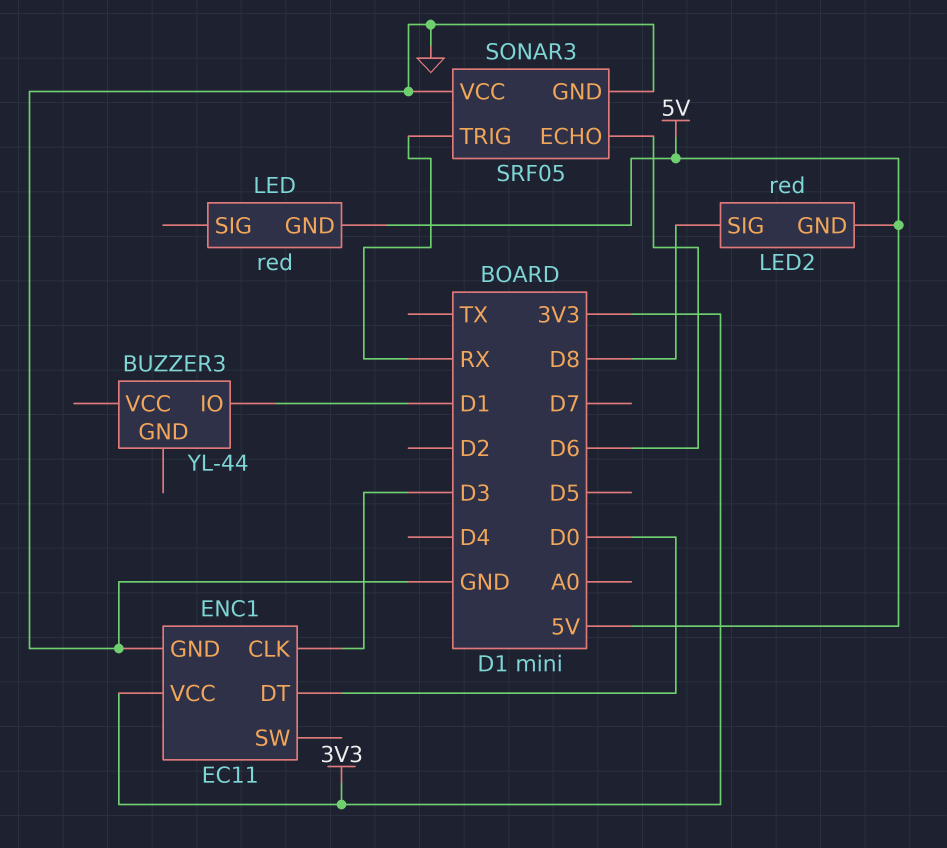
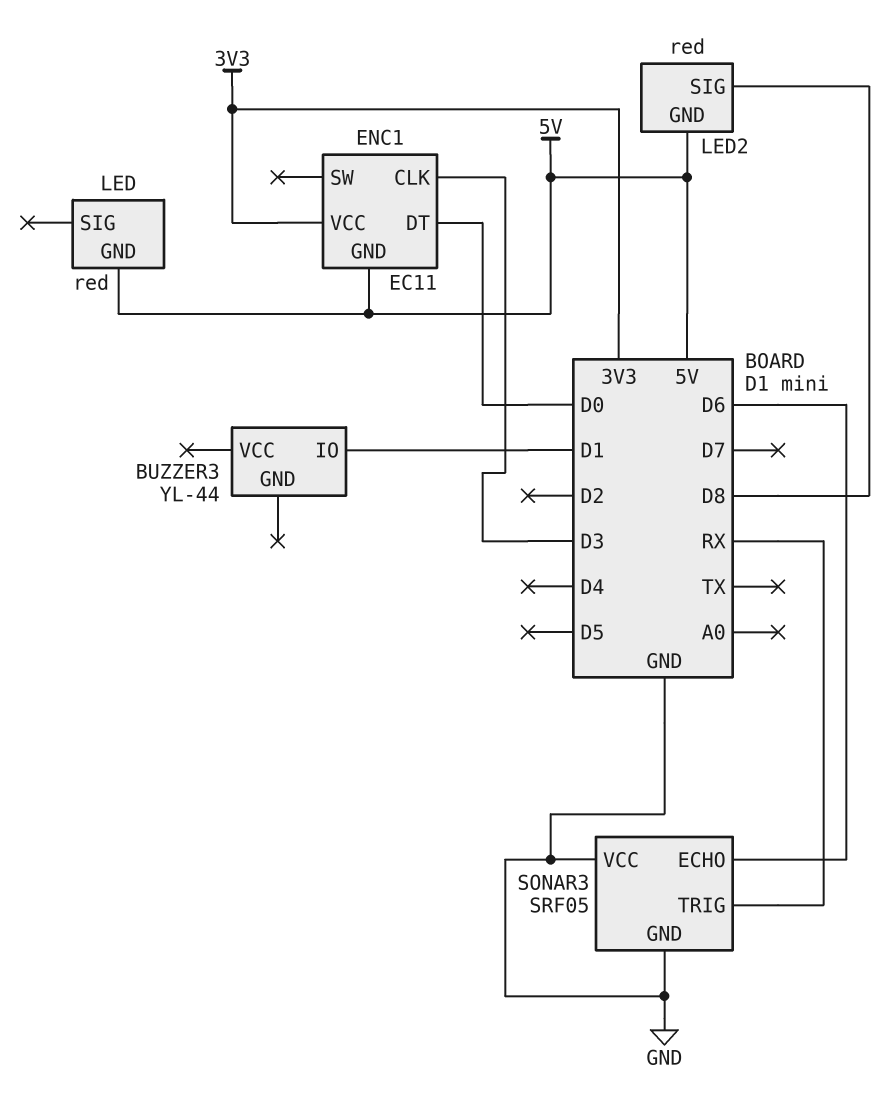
ENC1 pin GND: GND -> 5V

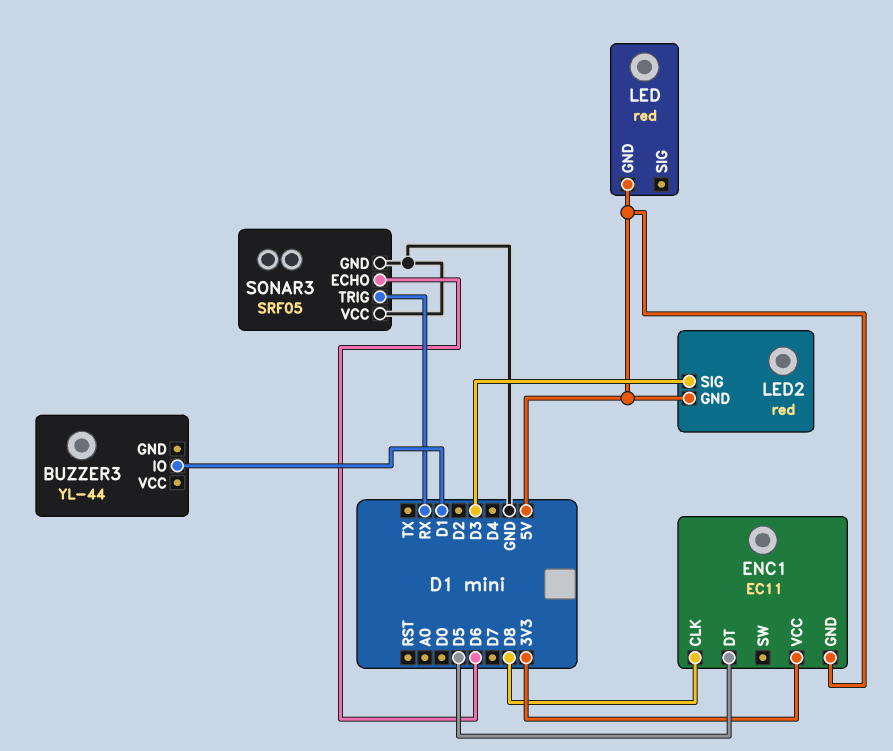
ENC1 pin CLK: D3 -> D8
ENC1 pin DT: D0 -> D5
LED2 pin SIG: D8 -> D3

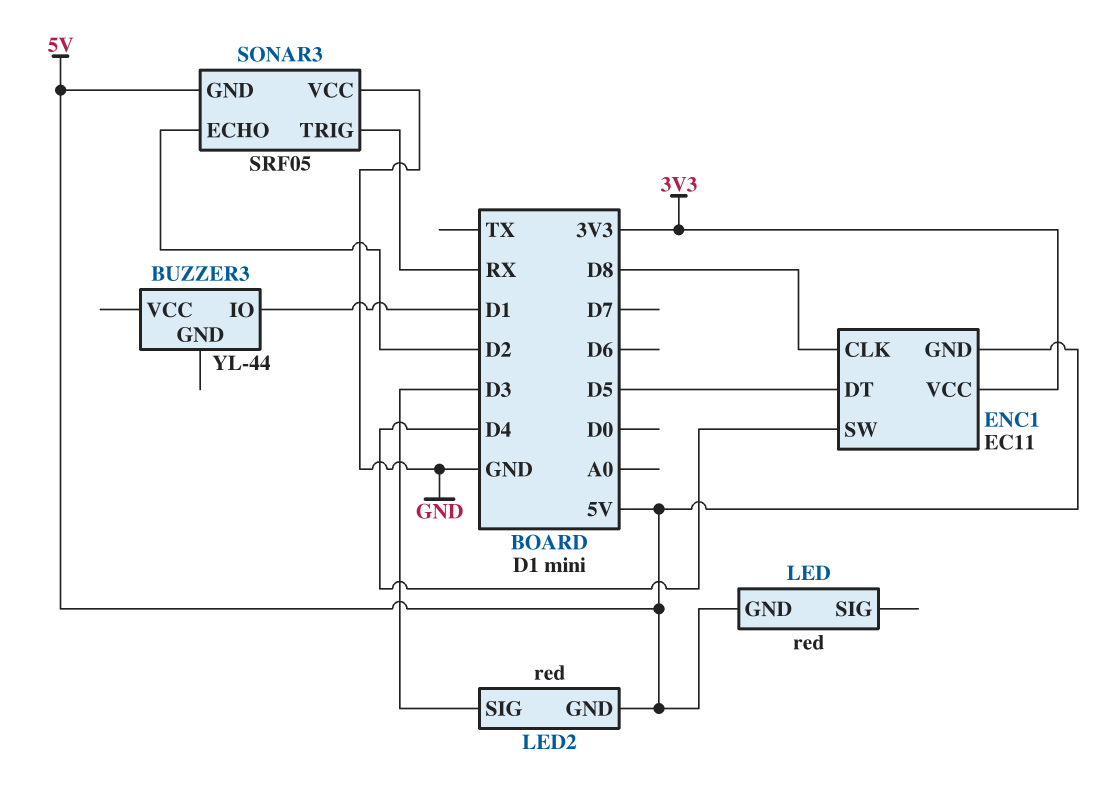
ENC1 pin SW: none -> D4
SONAR3 pin ECHO: D6 -> D2
SONAR3 pin GND: GND -> 5V

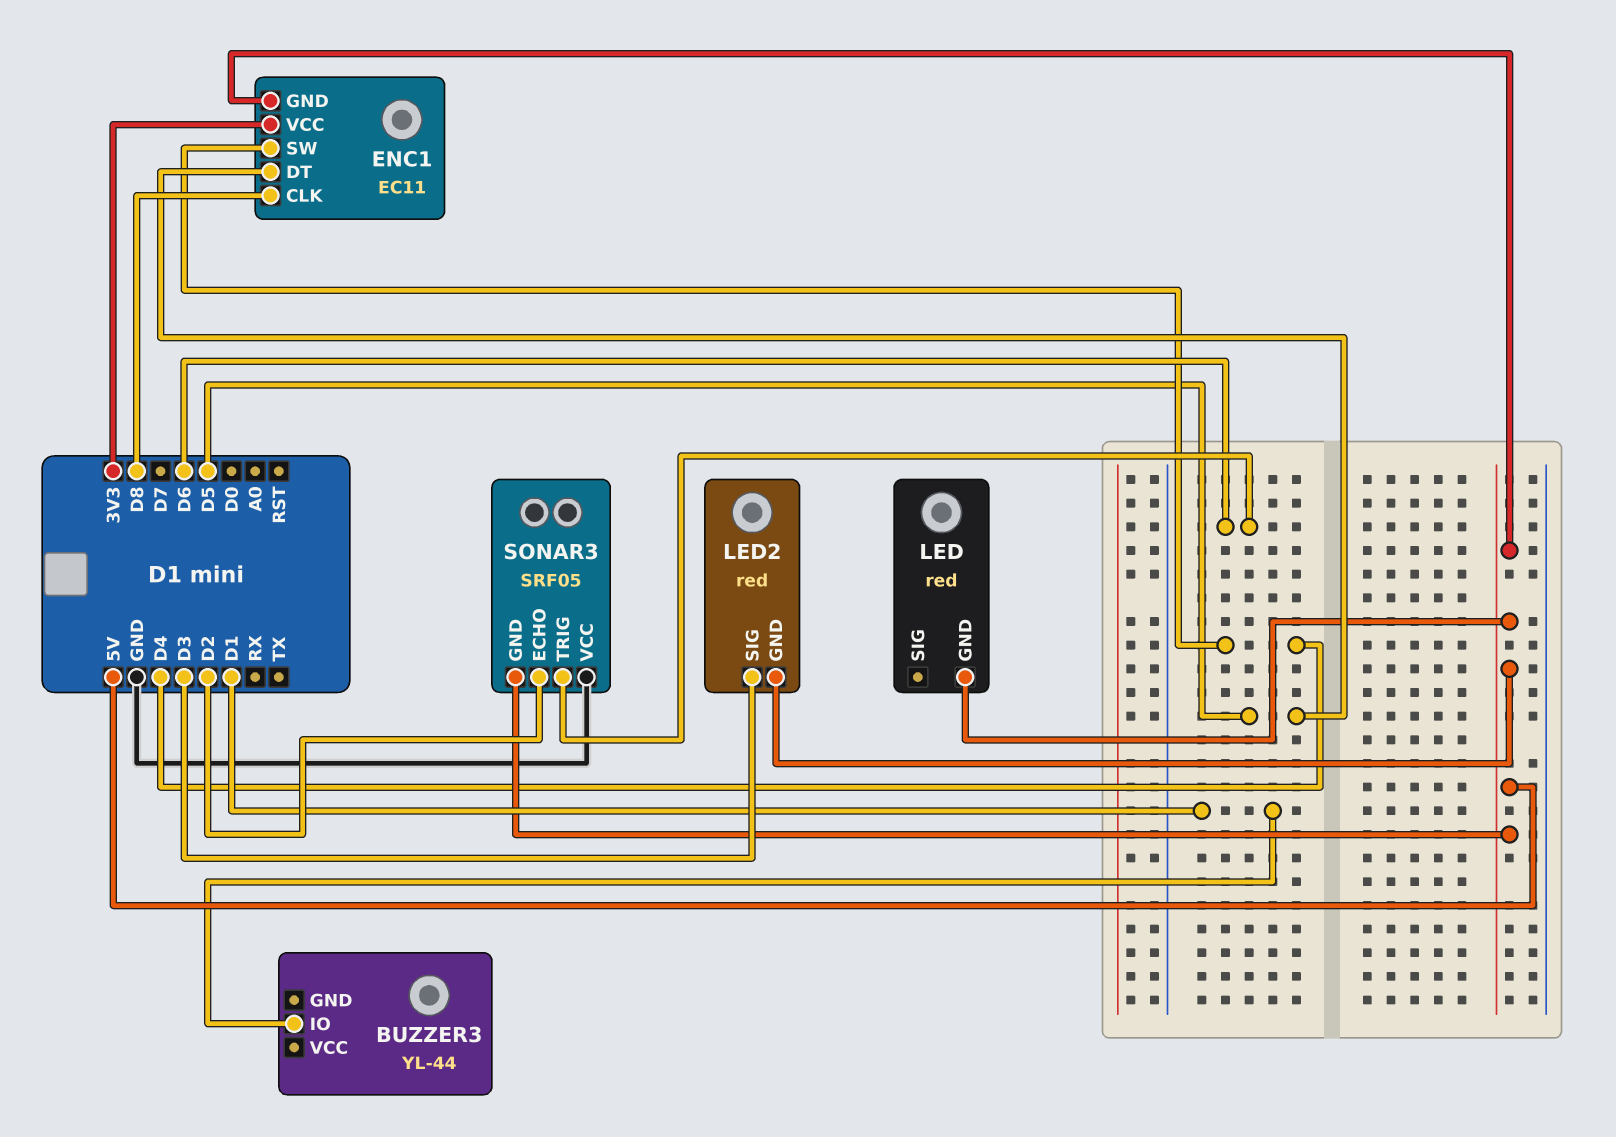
SONAR3 pin TRIG: RX -> D6

